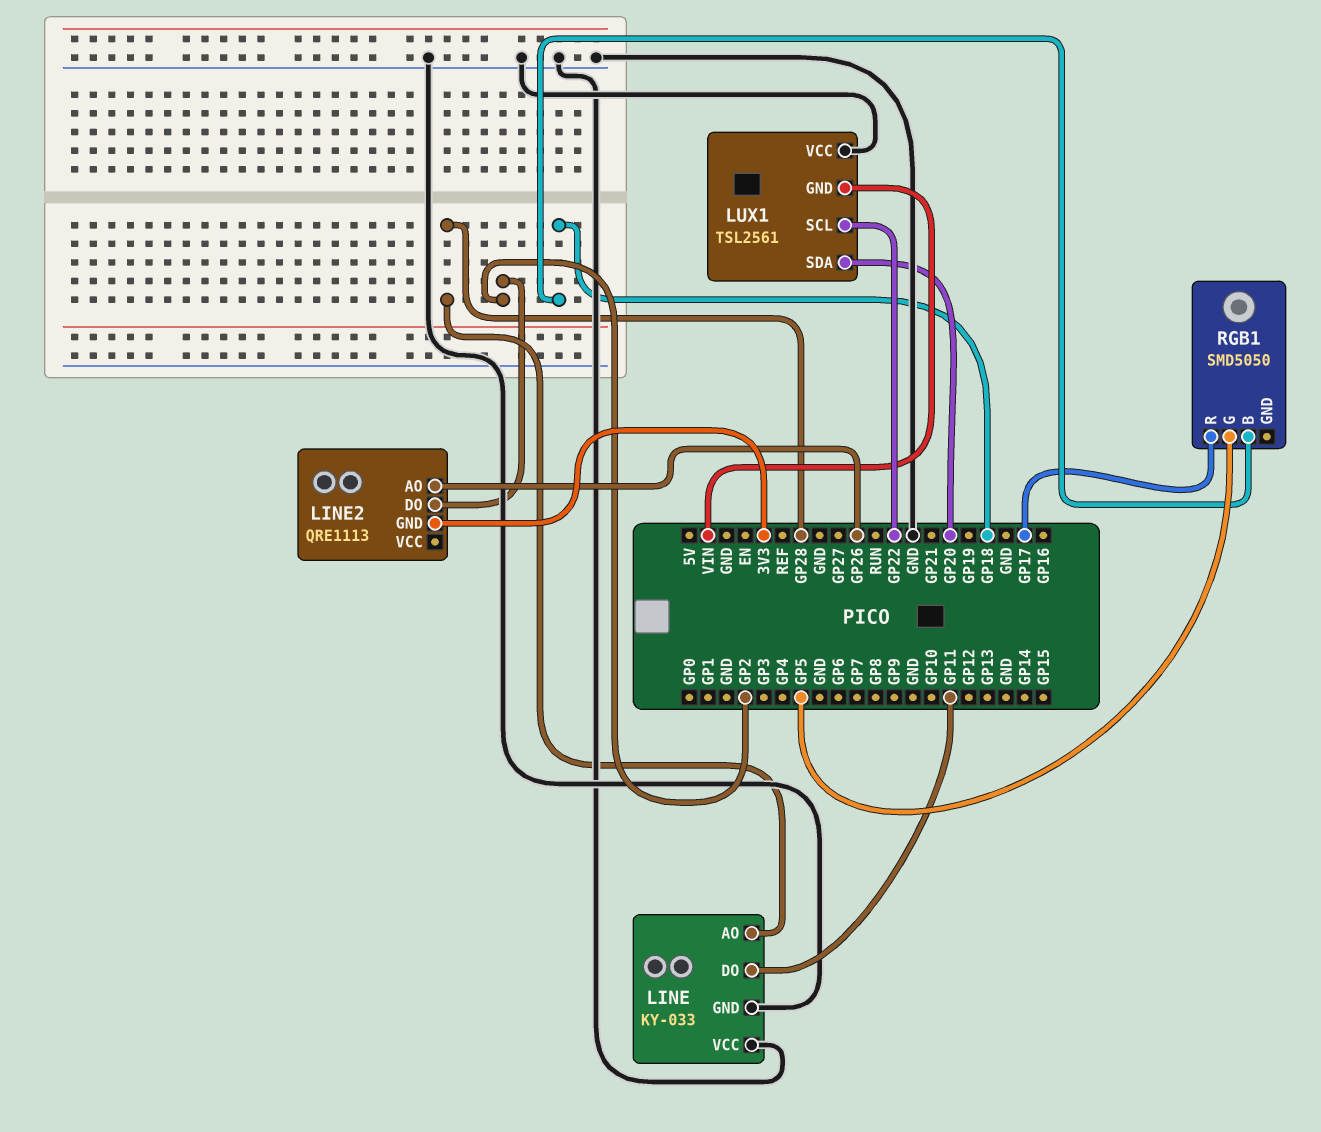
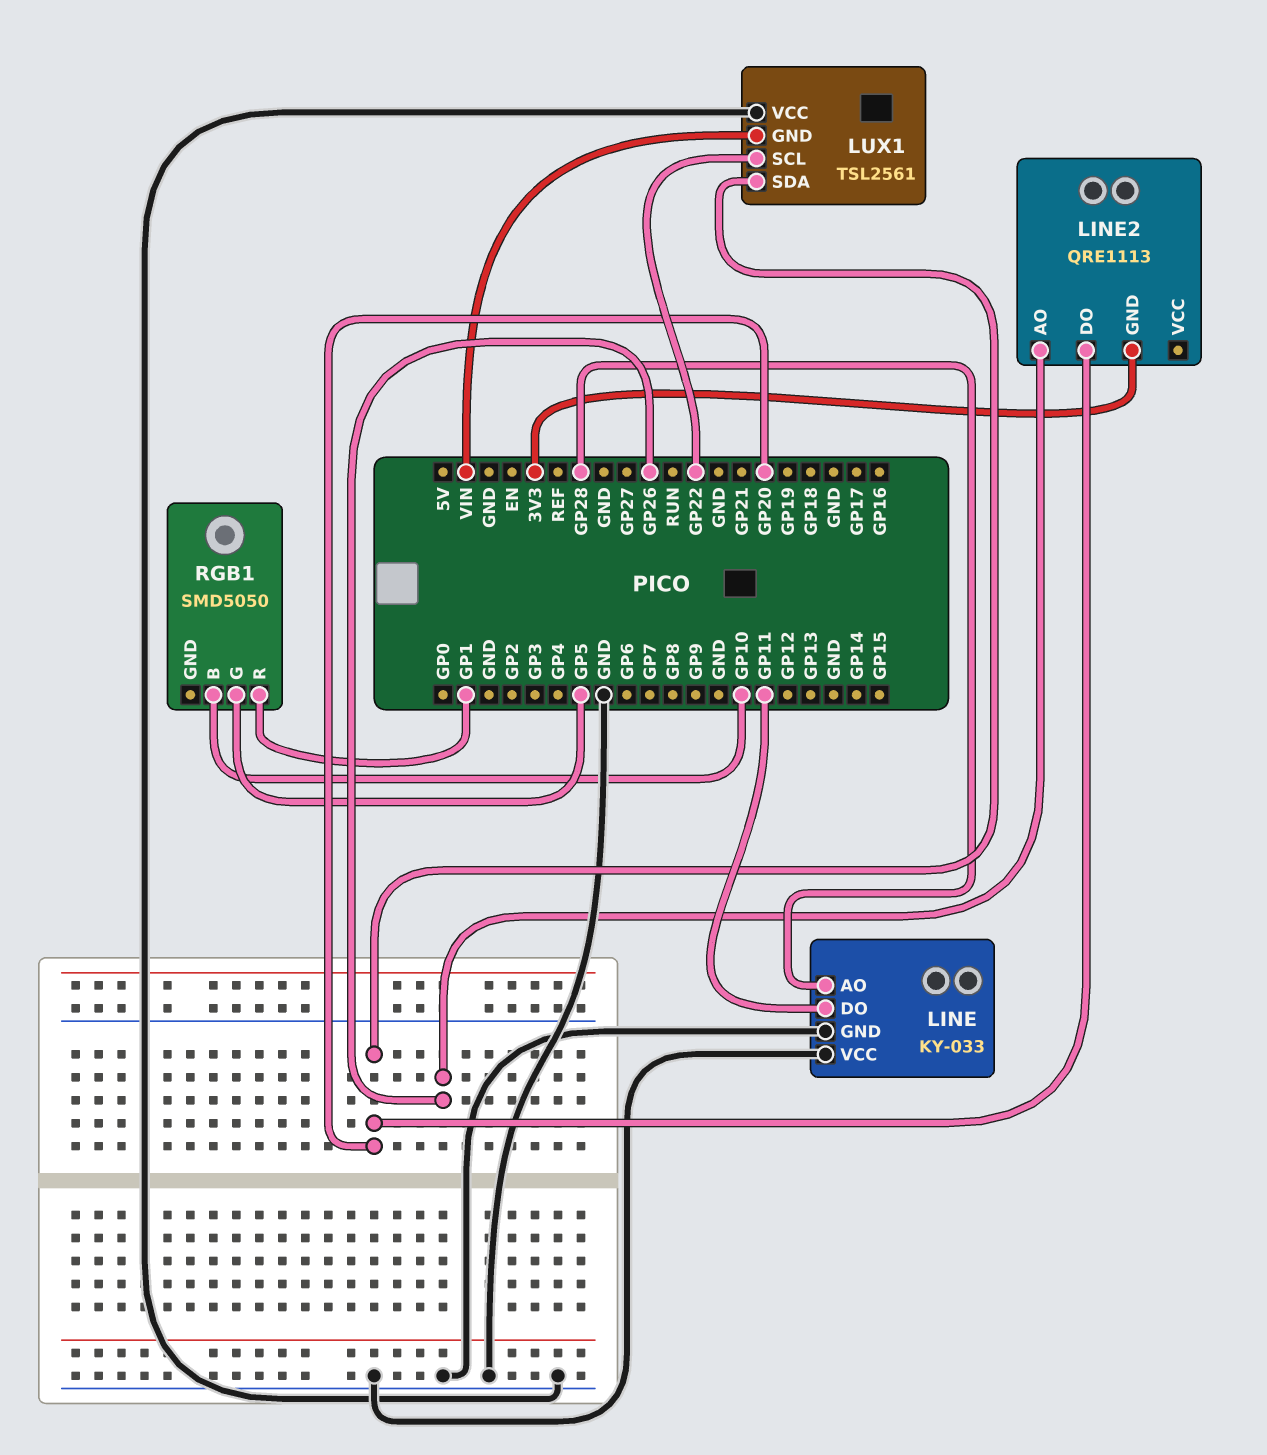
LINE2 pin DO: GP2 -> GP20
RGB1 pin B: GP18 -> GP10
RGB1 pin R: GP17 -> GP1

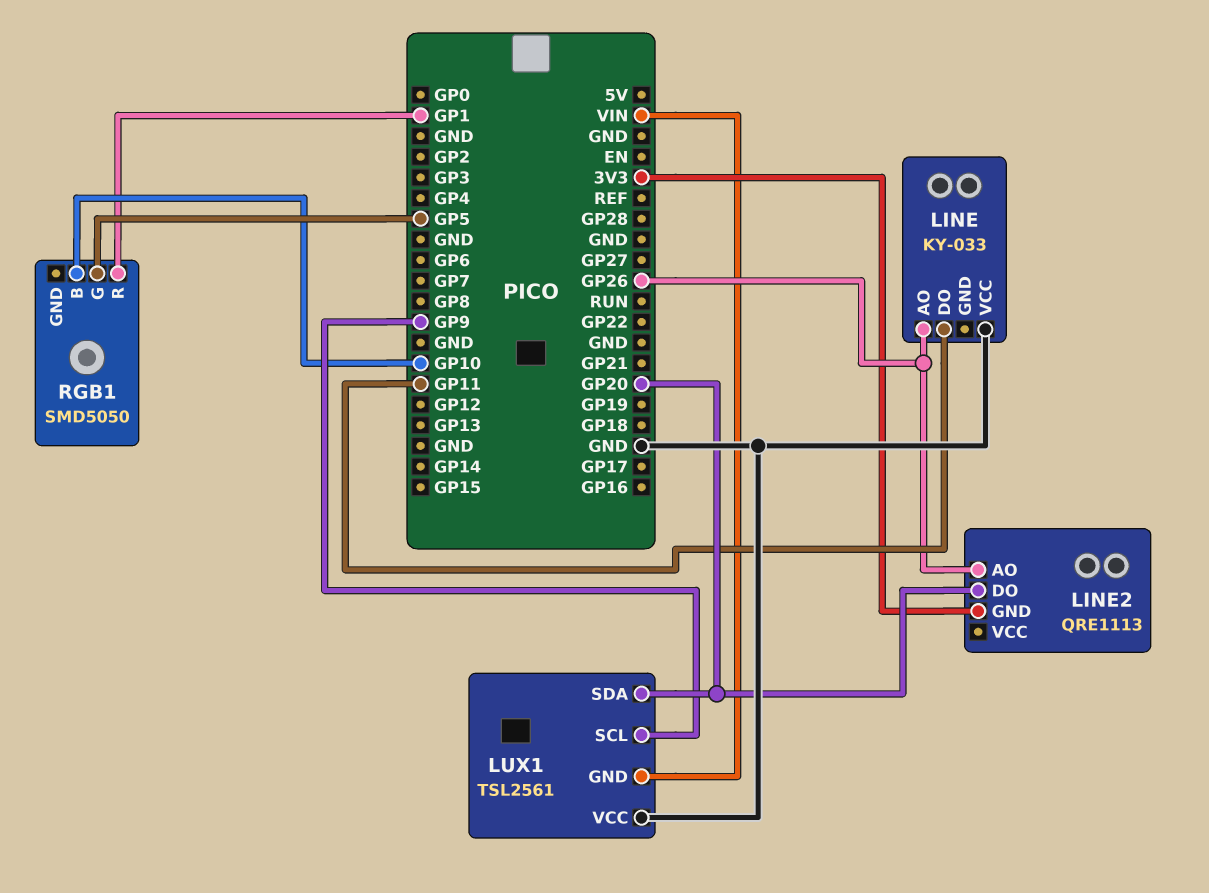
LINE pin AO: GP28 -> GP26
LINE pin GND: GND -> none
LUX1 pin SCL: GP22 -> GP9

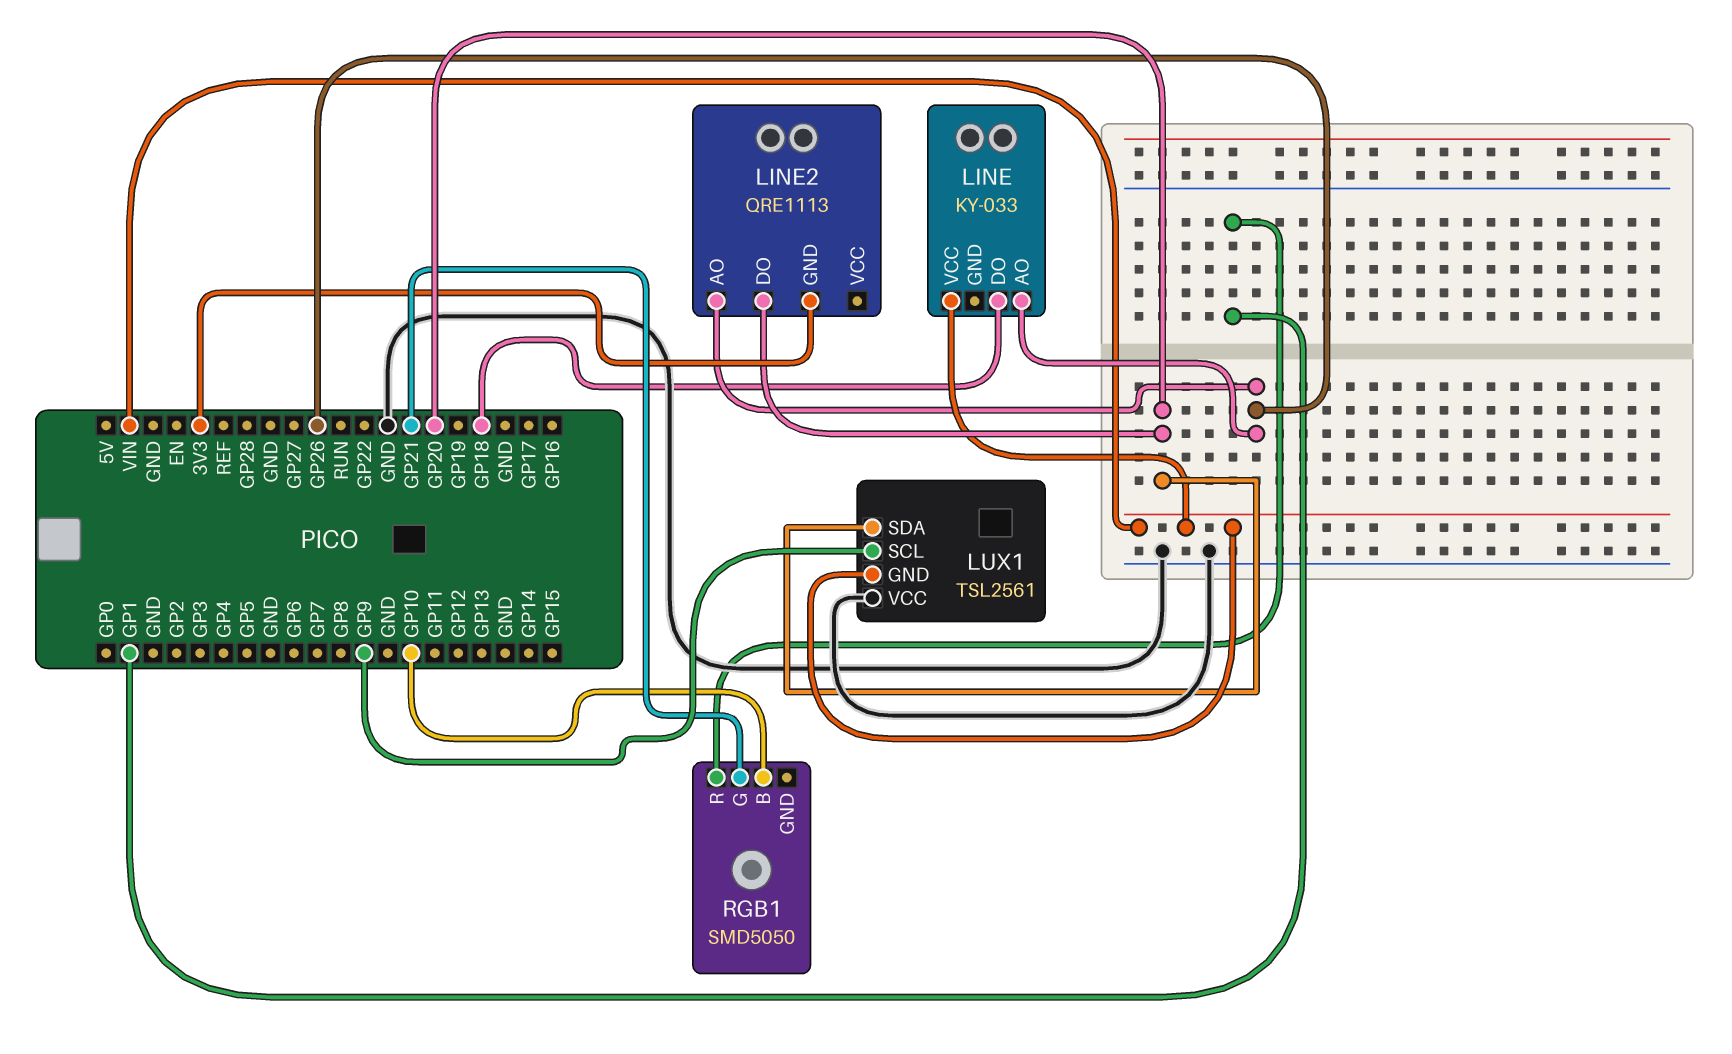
LINE pin DO: GP11 -> GP18
LINE pin VCC: GND -> VIN
RGB1 pin G: GP5 -> GP21

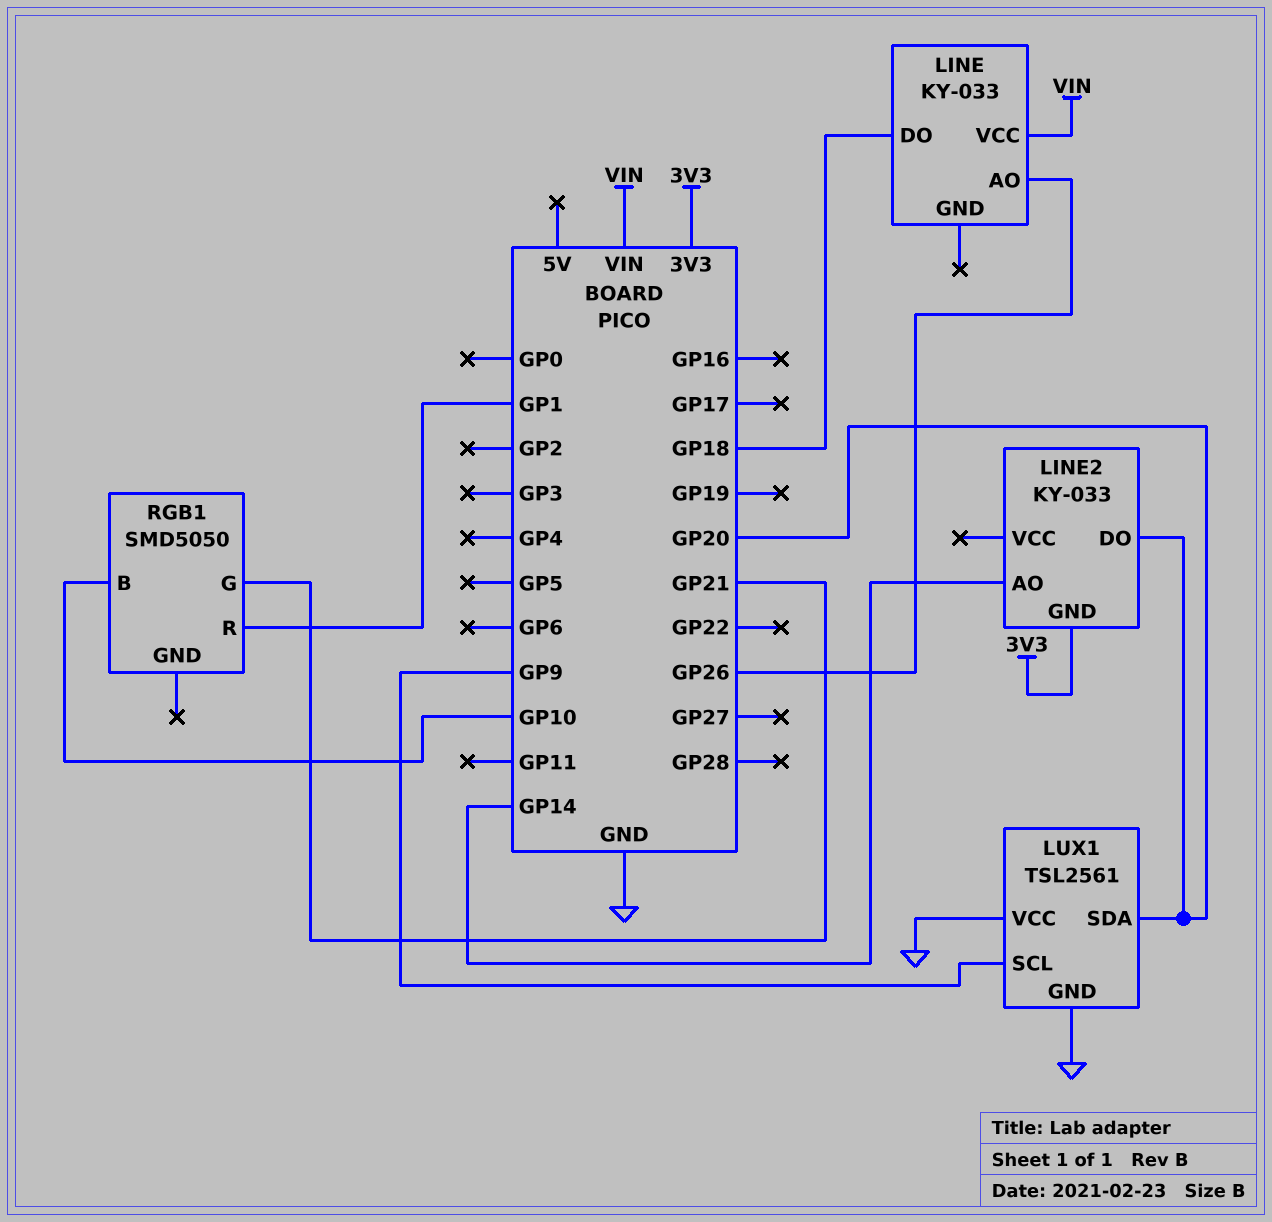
LINE2: QRE1113 -> KY-033
LINE2 pin AO: GP26 -> GP14
LUX1 pin GND: VIN -> GND

